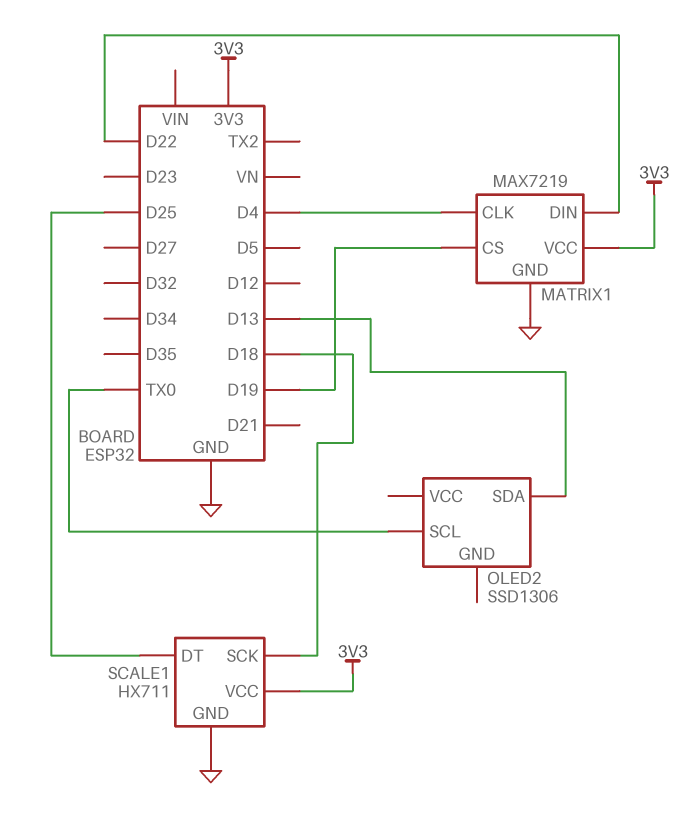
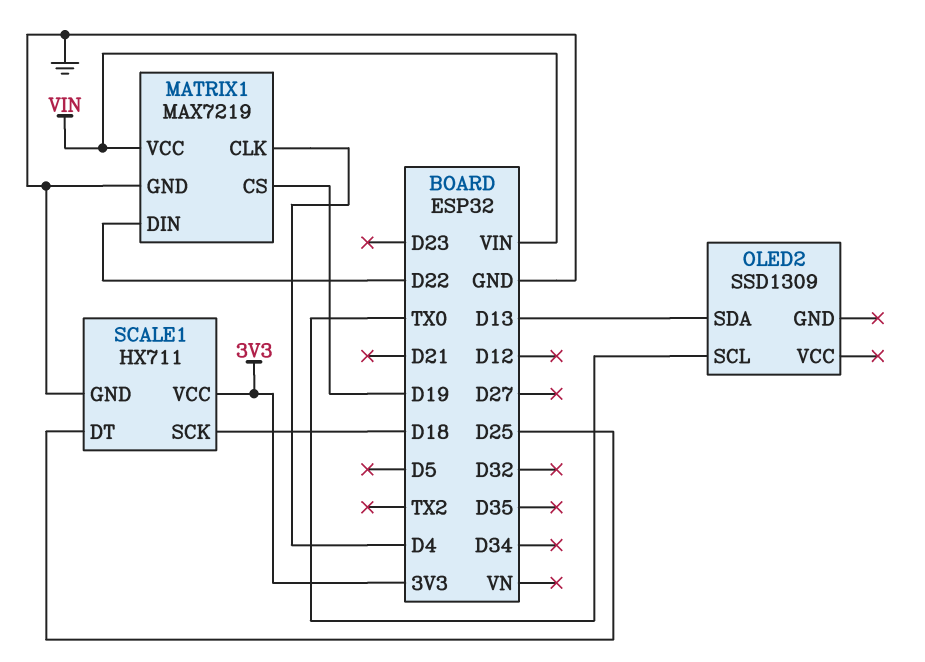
MATRIX1 pin VCC: 3V3 -> VIN
OLED2: SSD1306 -> SSD1309

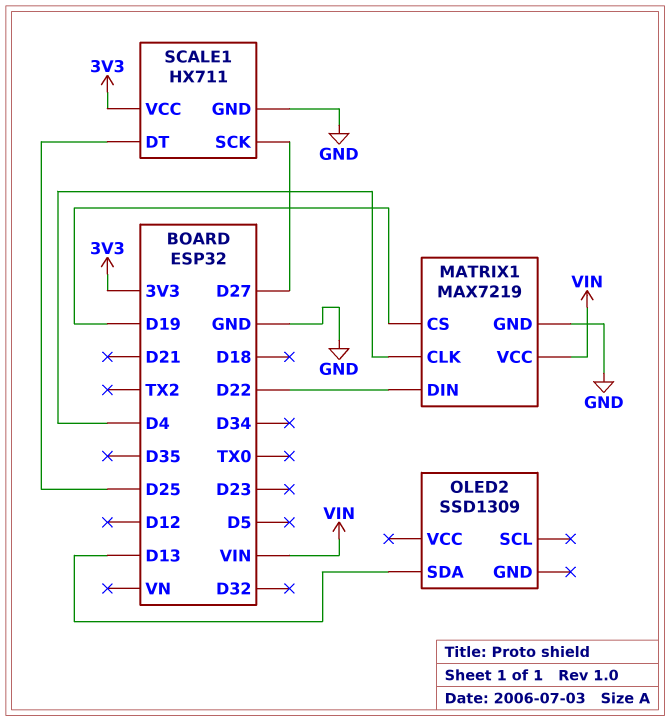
OLED2 pin SCL: TX0 -> none
SCALE1 pin SCK: D18 -> D27

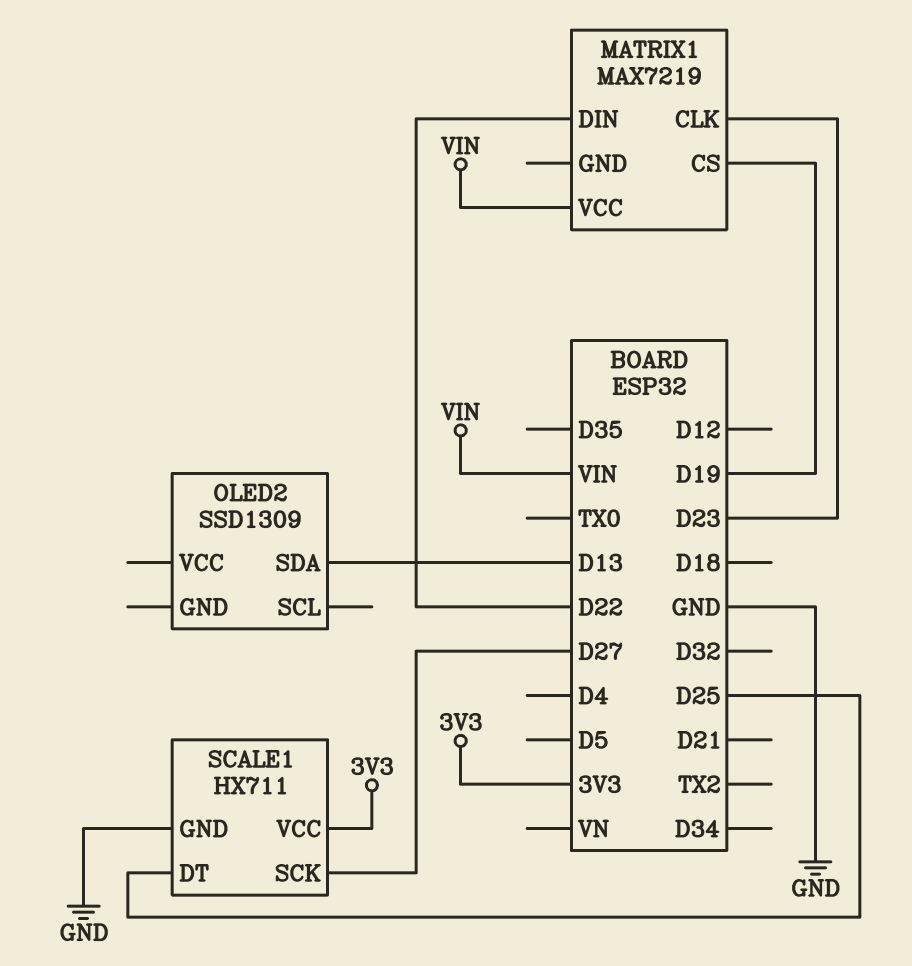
MATRIX1 pin CLK: D4 -> D23
MATRIX1 pin GND: GND -> none

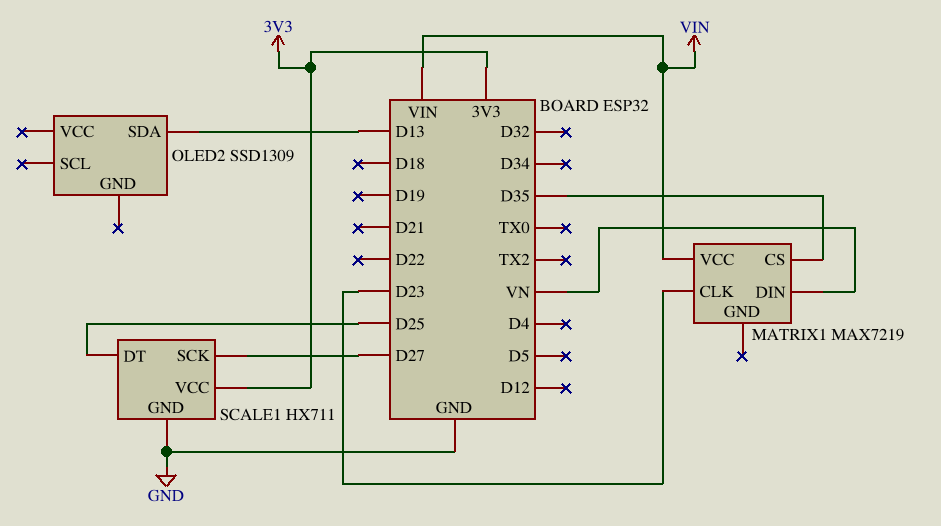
MATRIX1 pin CS: D19 -> D35
MATRIX1 pin DIN: D22 -> VN

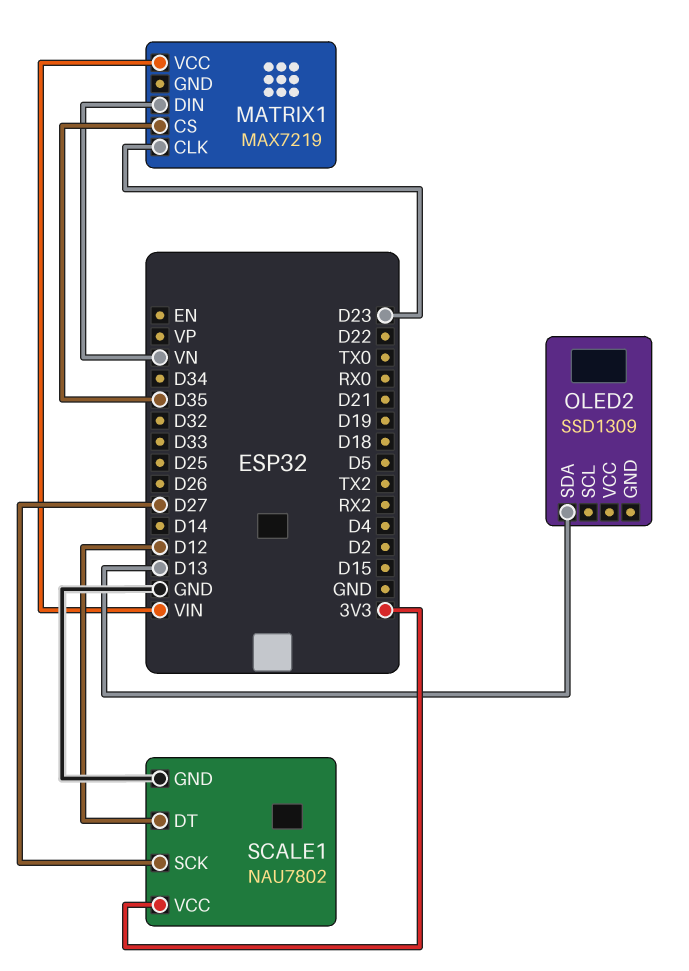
SCALE1: HX711 -> NAU7802
SCALE1 pin DT: D25 -> D12

